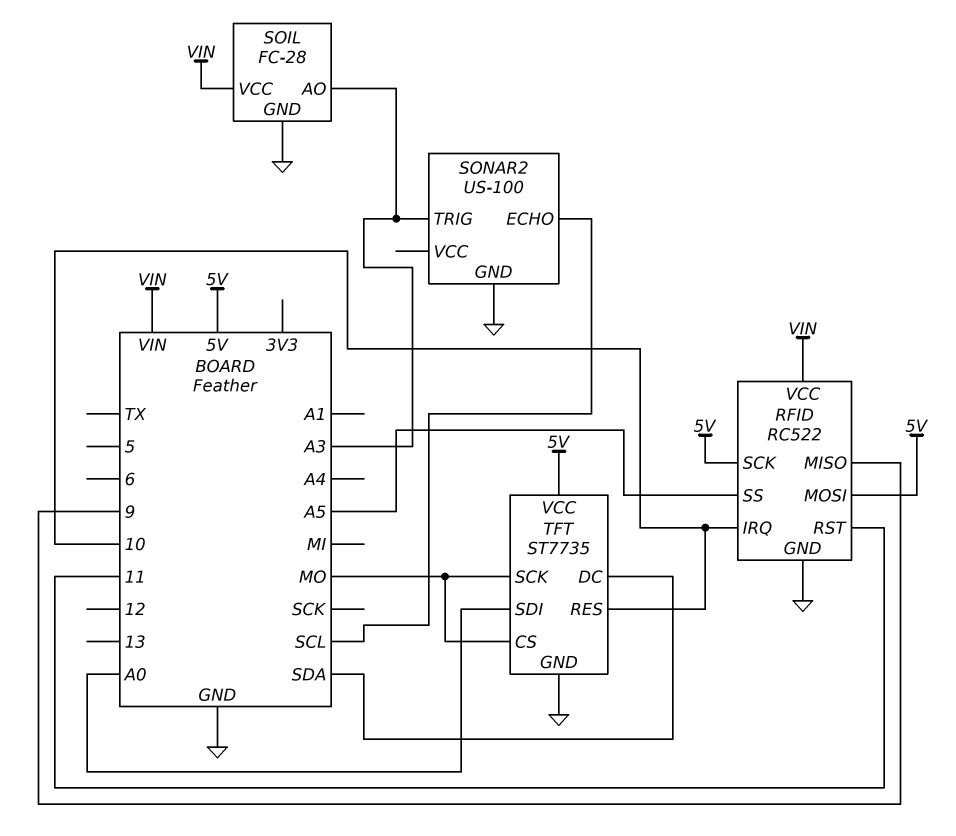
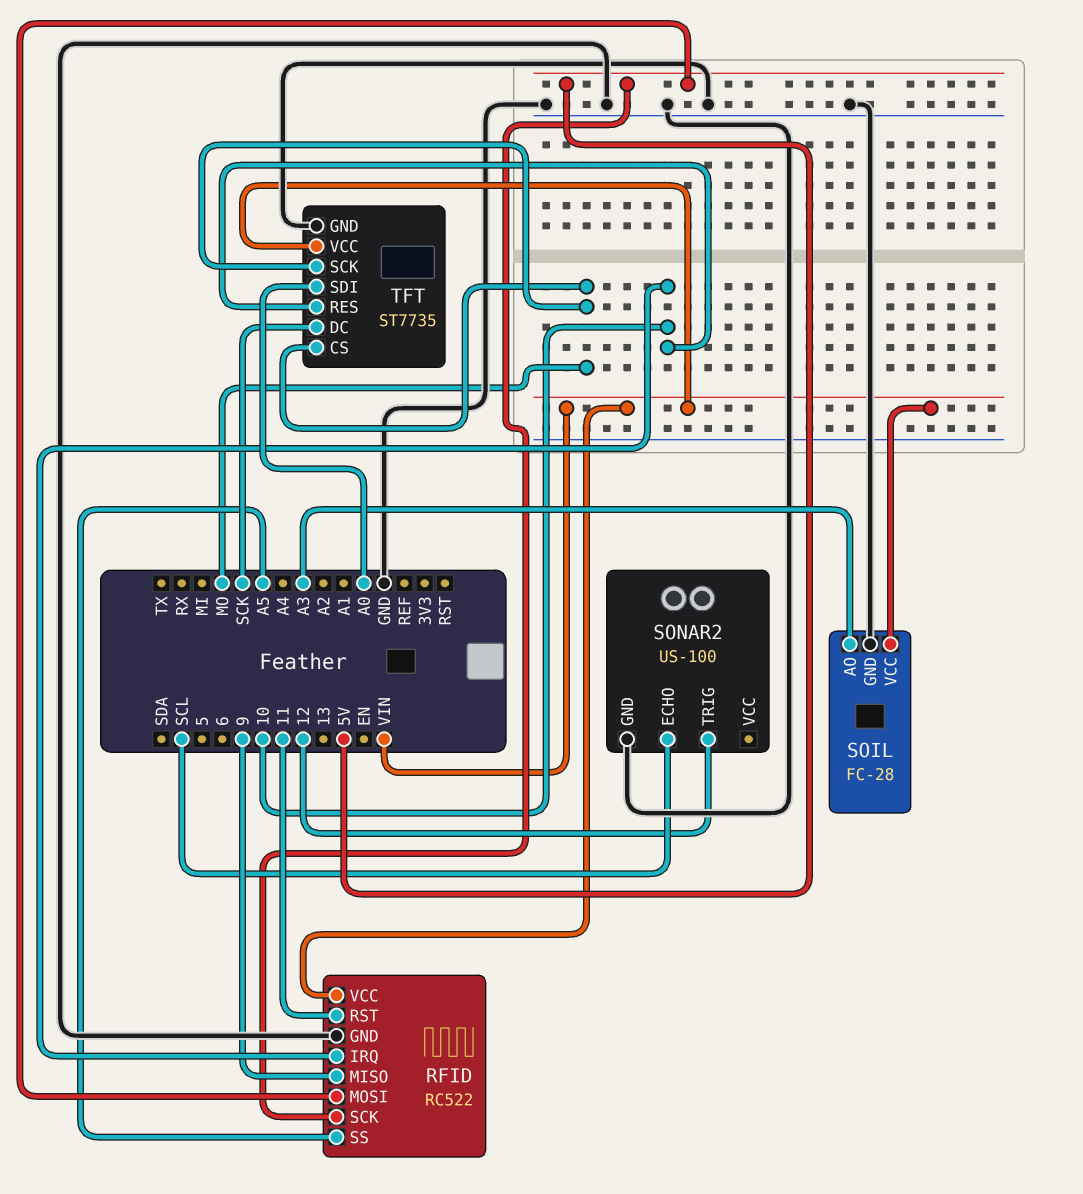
SONAR2 pin TRIG: A3 -> 12
TFT pin DC: SDA -> SCK
TFT pin VCC: 5V -> VIN

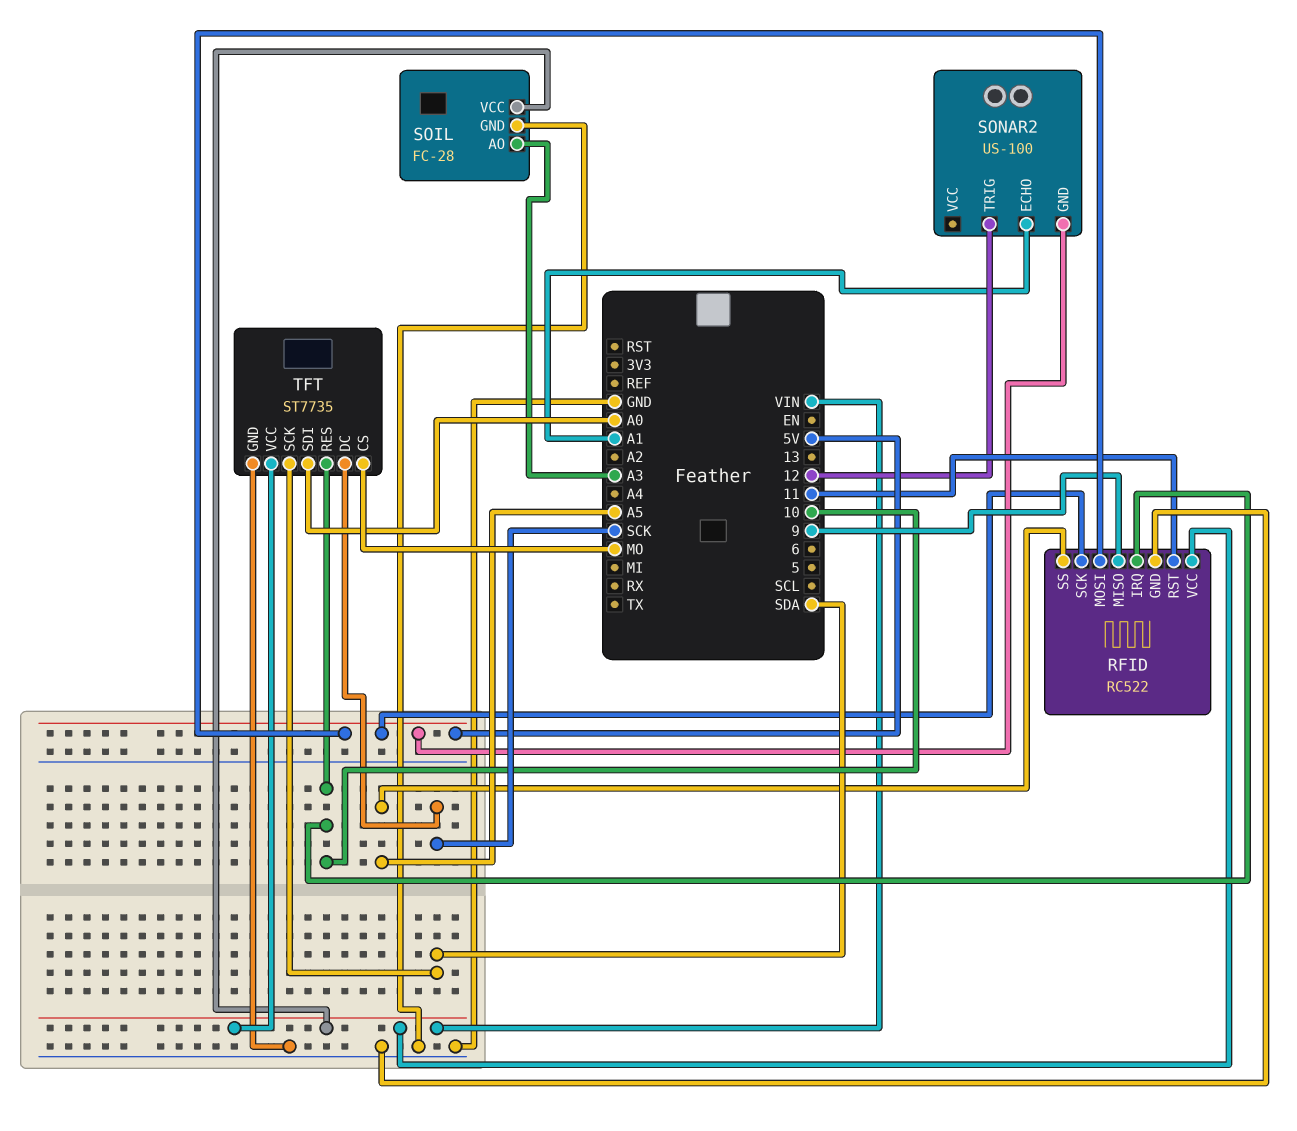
SONAR2 pin ECHO: SCL -> A1
SONAR2 pin GND: GND -> 5V
TFT pin SCK: MO -> SDA

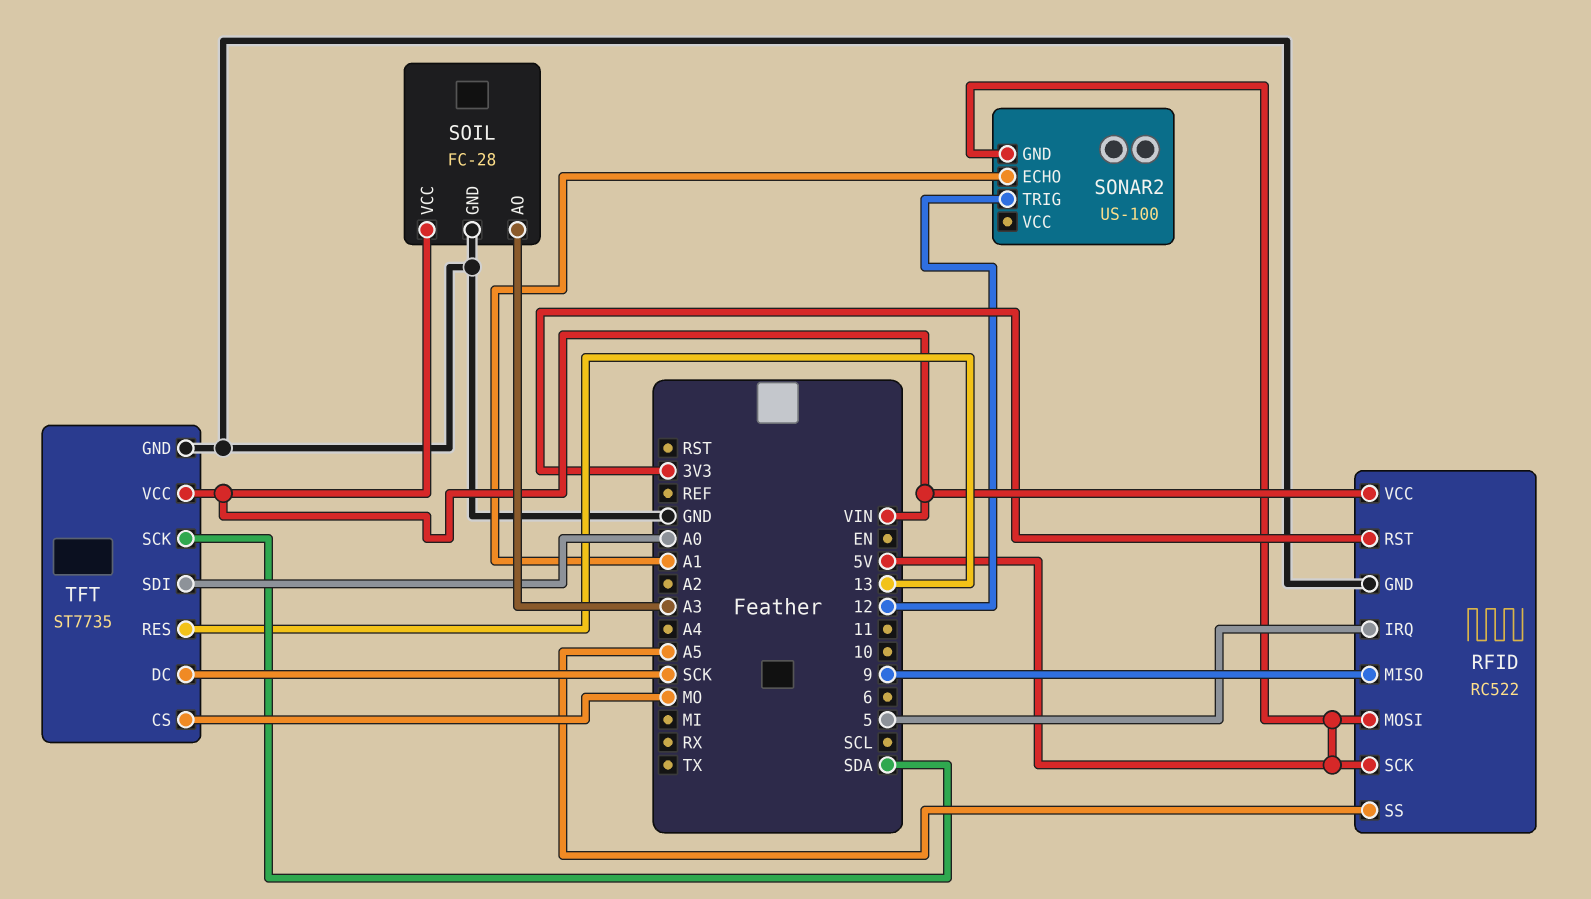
RFID pin IRQ: 10 -> 5
RFID pin RST: 11 -> 3V3
TFT pin RES: 10 -> 13

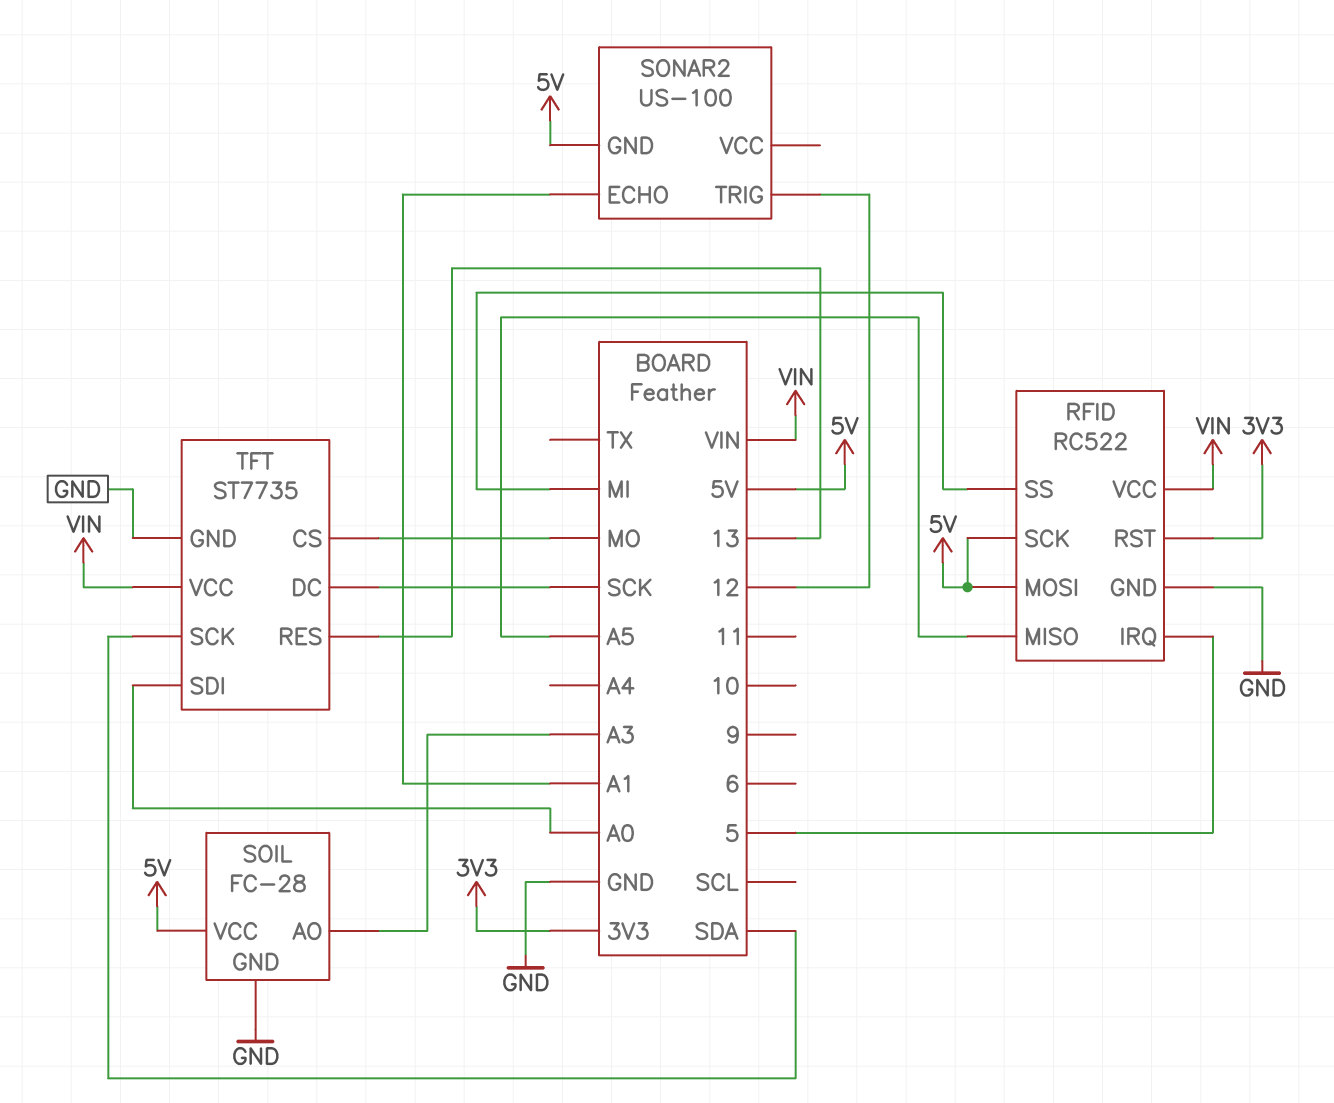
RFID pin MISO: 9 -> A5
RFID pin SS: A5 -> MI
SOIL pin VCC: VIN -> 5V

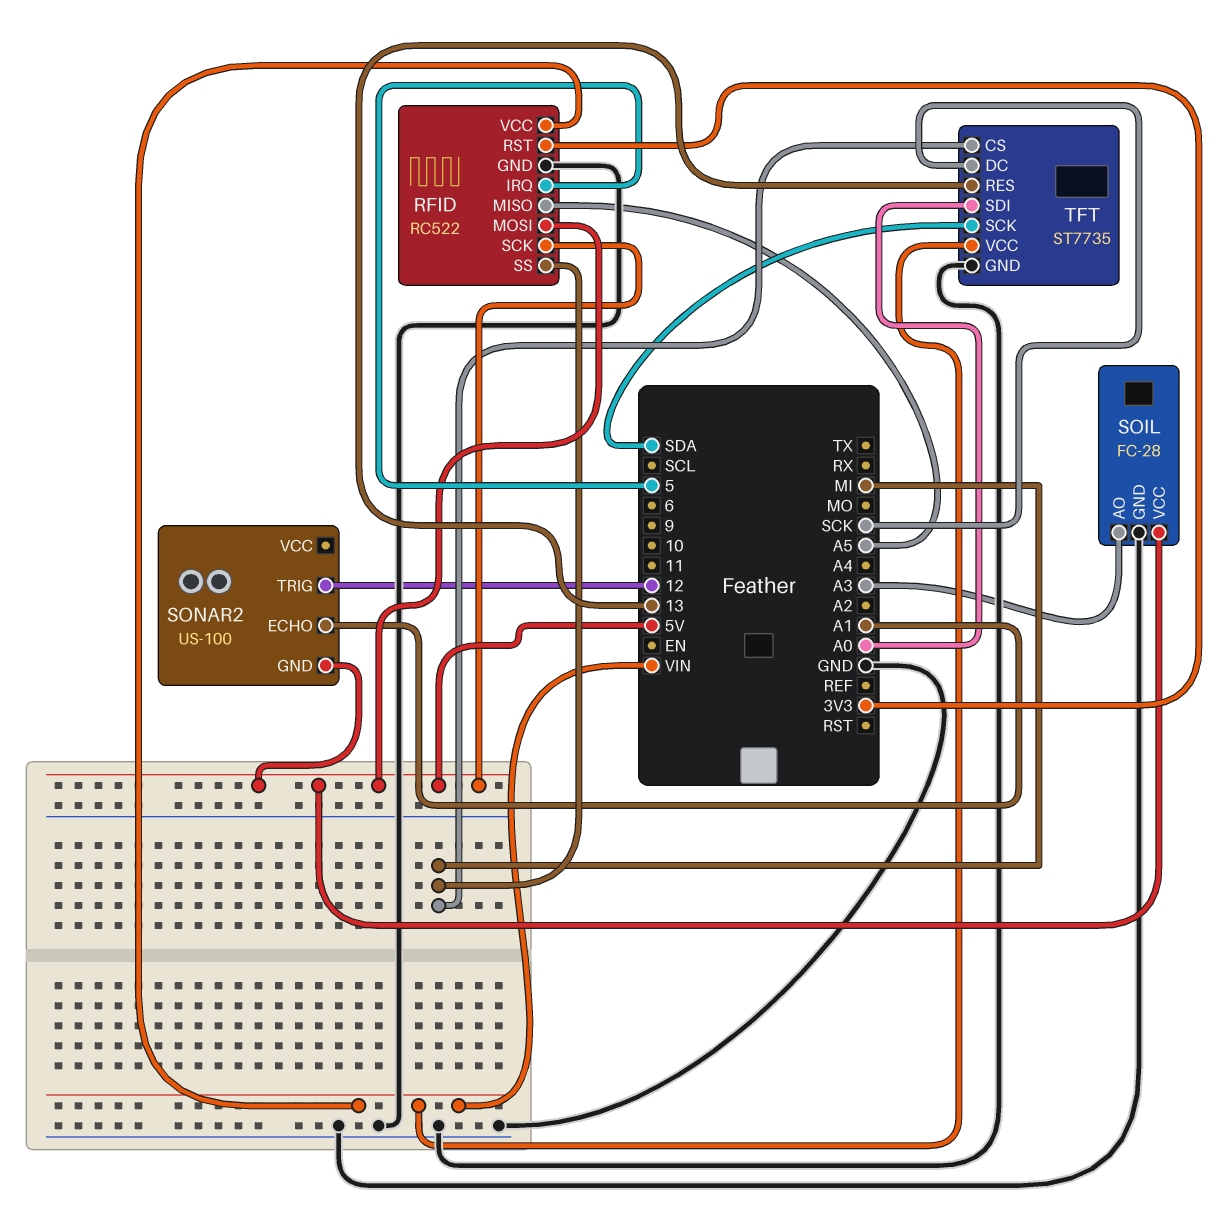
TFT pin CS: MO -> MI

